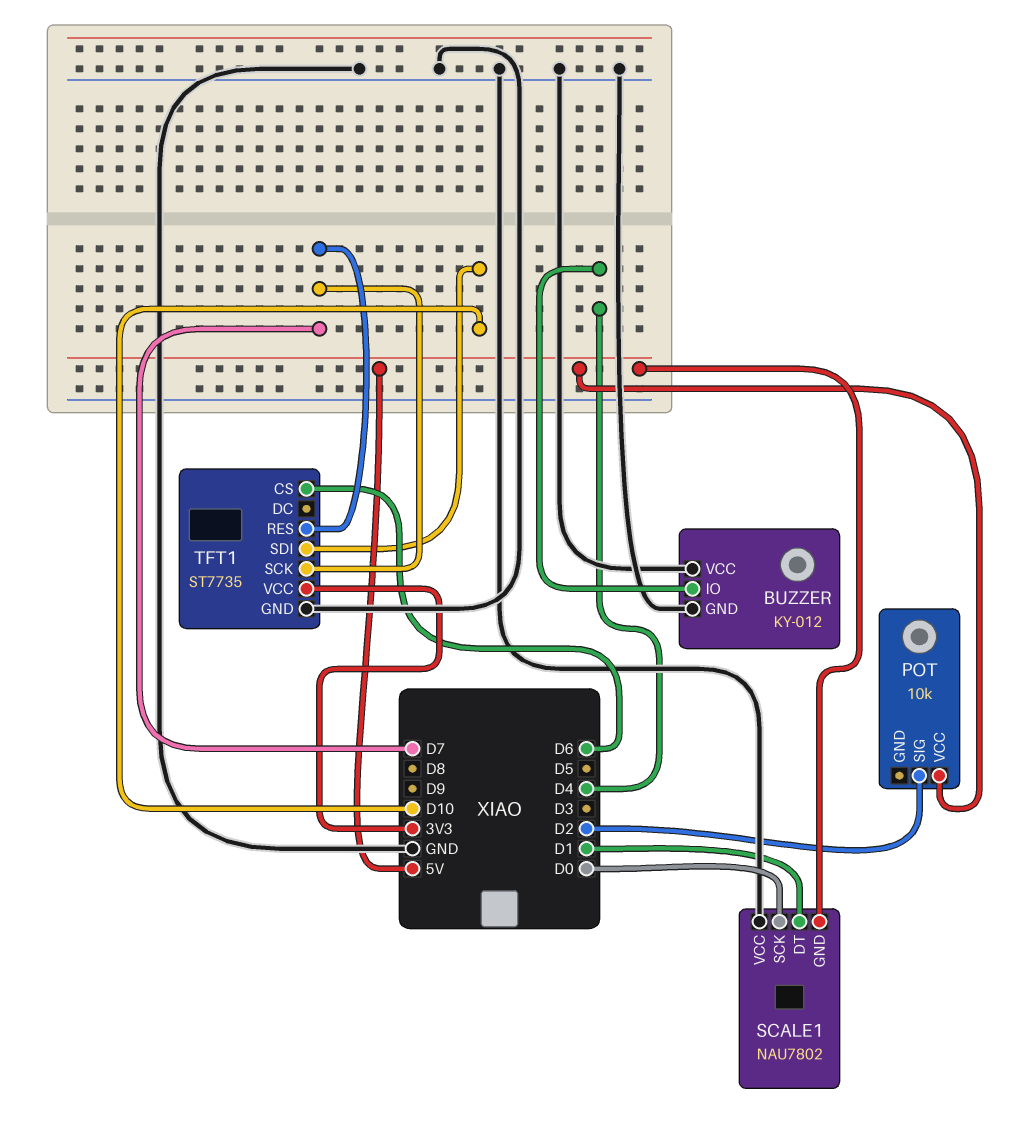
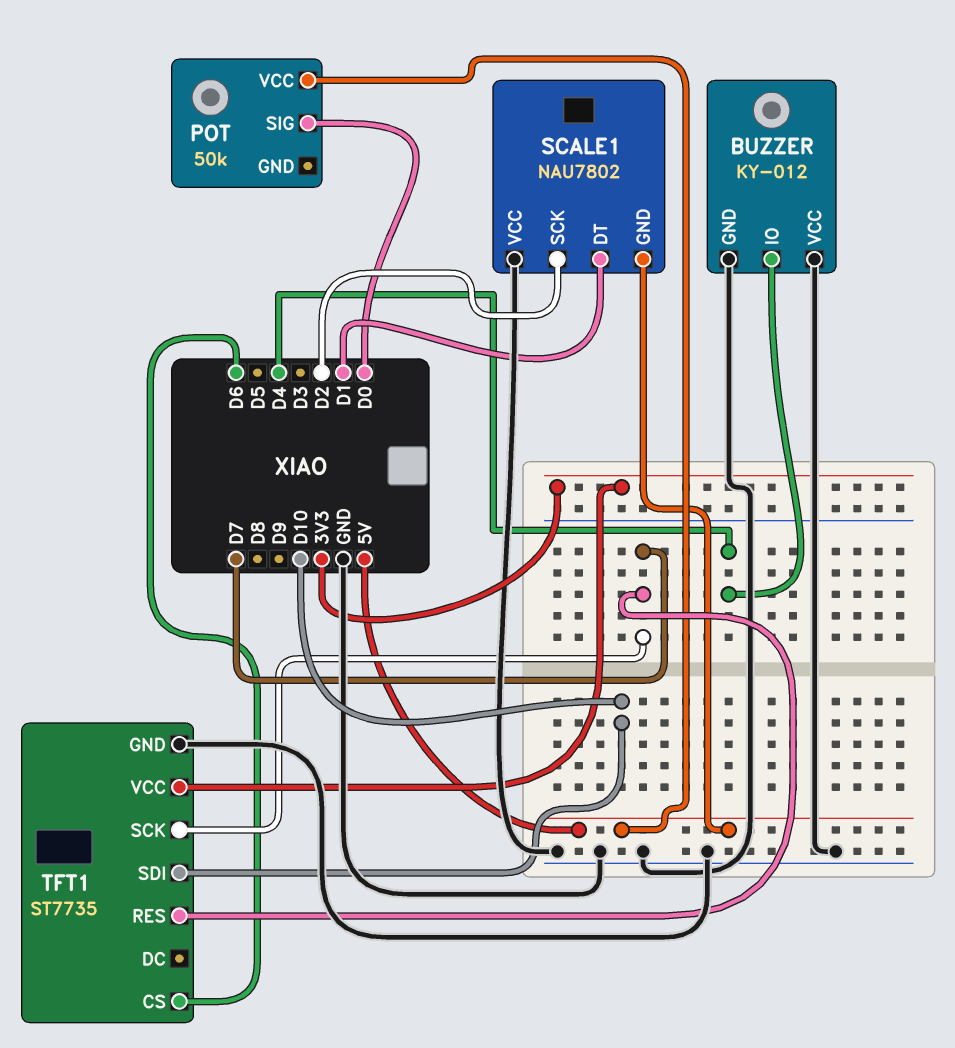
POT: 10k -> 50k
POT pin SIG: D2 -> D0
SCALE1 pin SCK: D0 -> D2

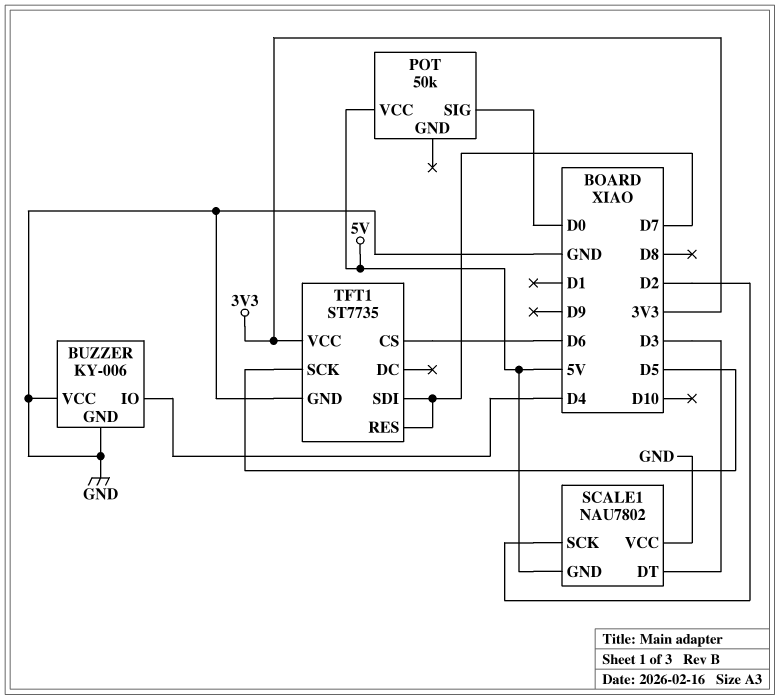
BUZZER: KY-012 -> KY-006
SCALE1 pin DT: D1 -> D3
TFT1 pin SCK: D7 -> D5
TFT1 pin SDI: D10 -> D7

